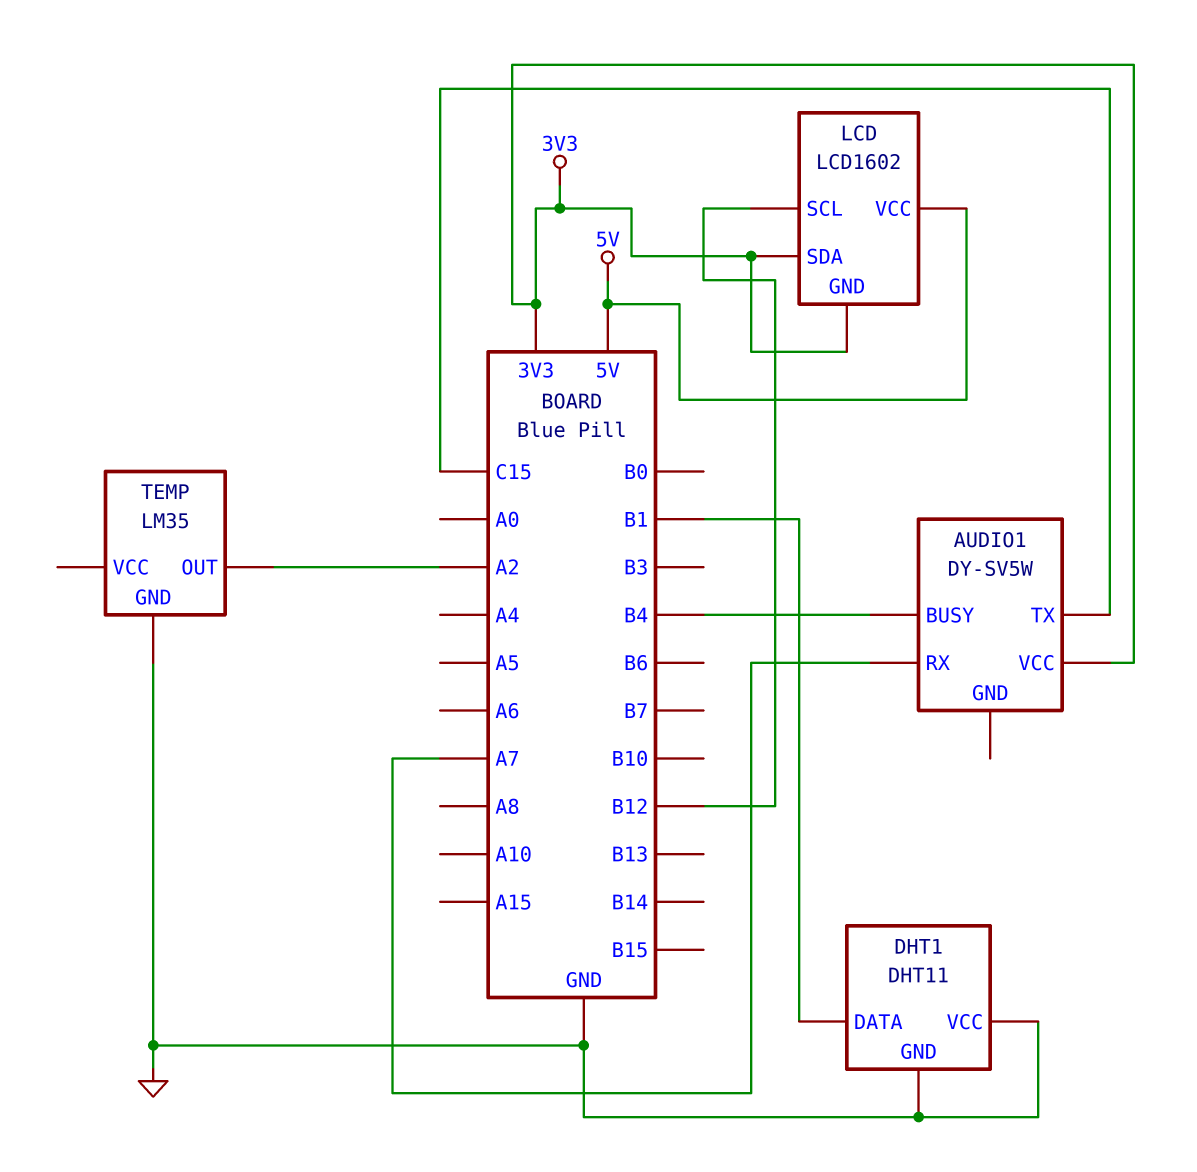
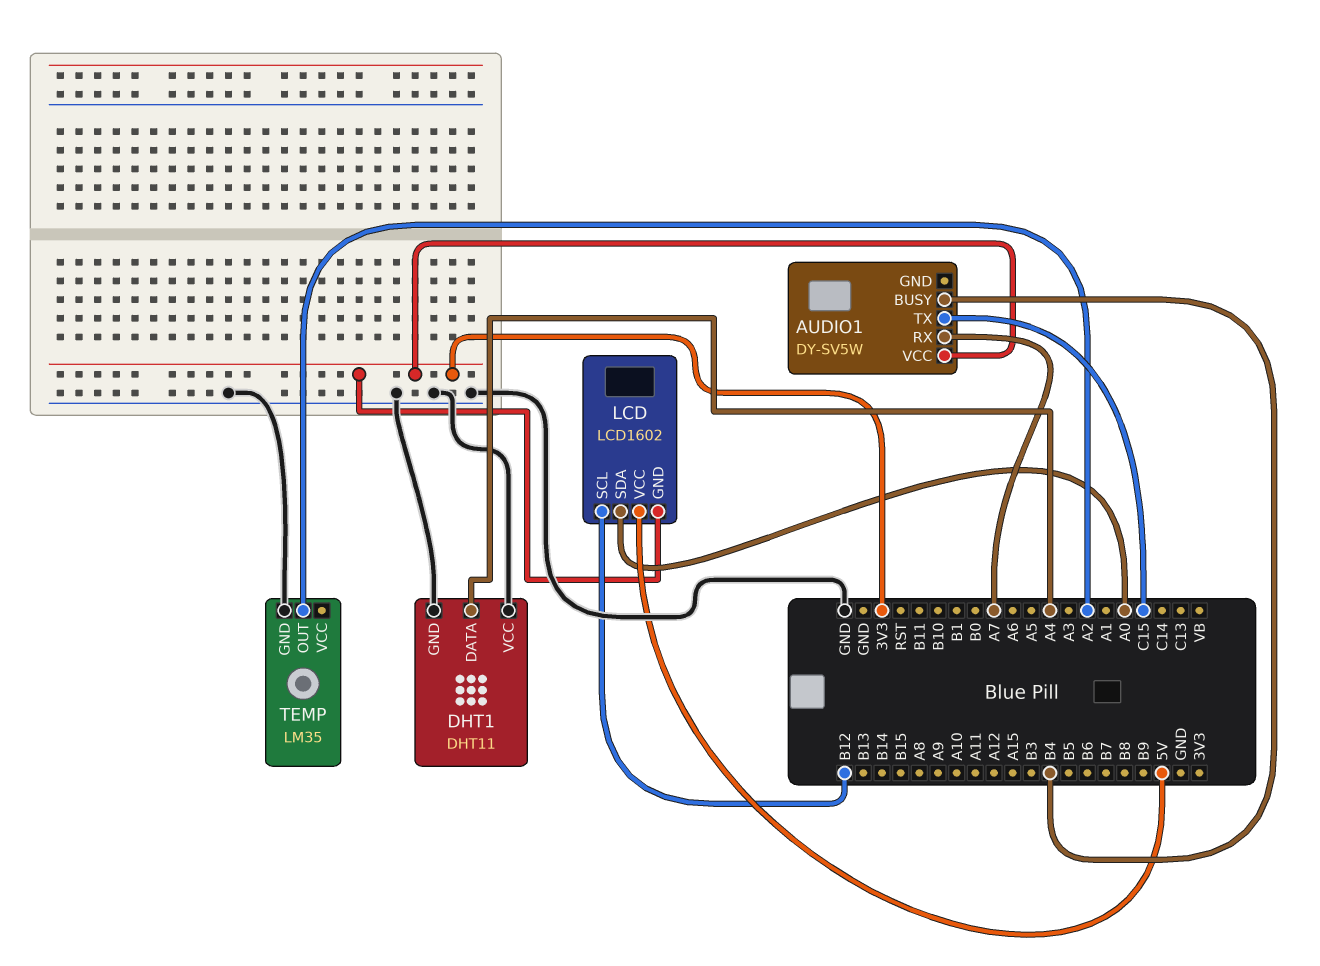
DHT1 pin DATA: B1 -> A4
LCD pin SDA: 3V3 -> A0

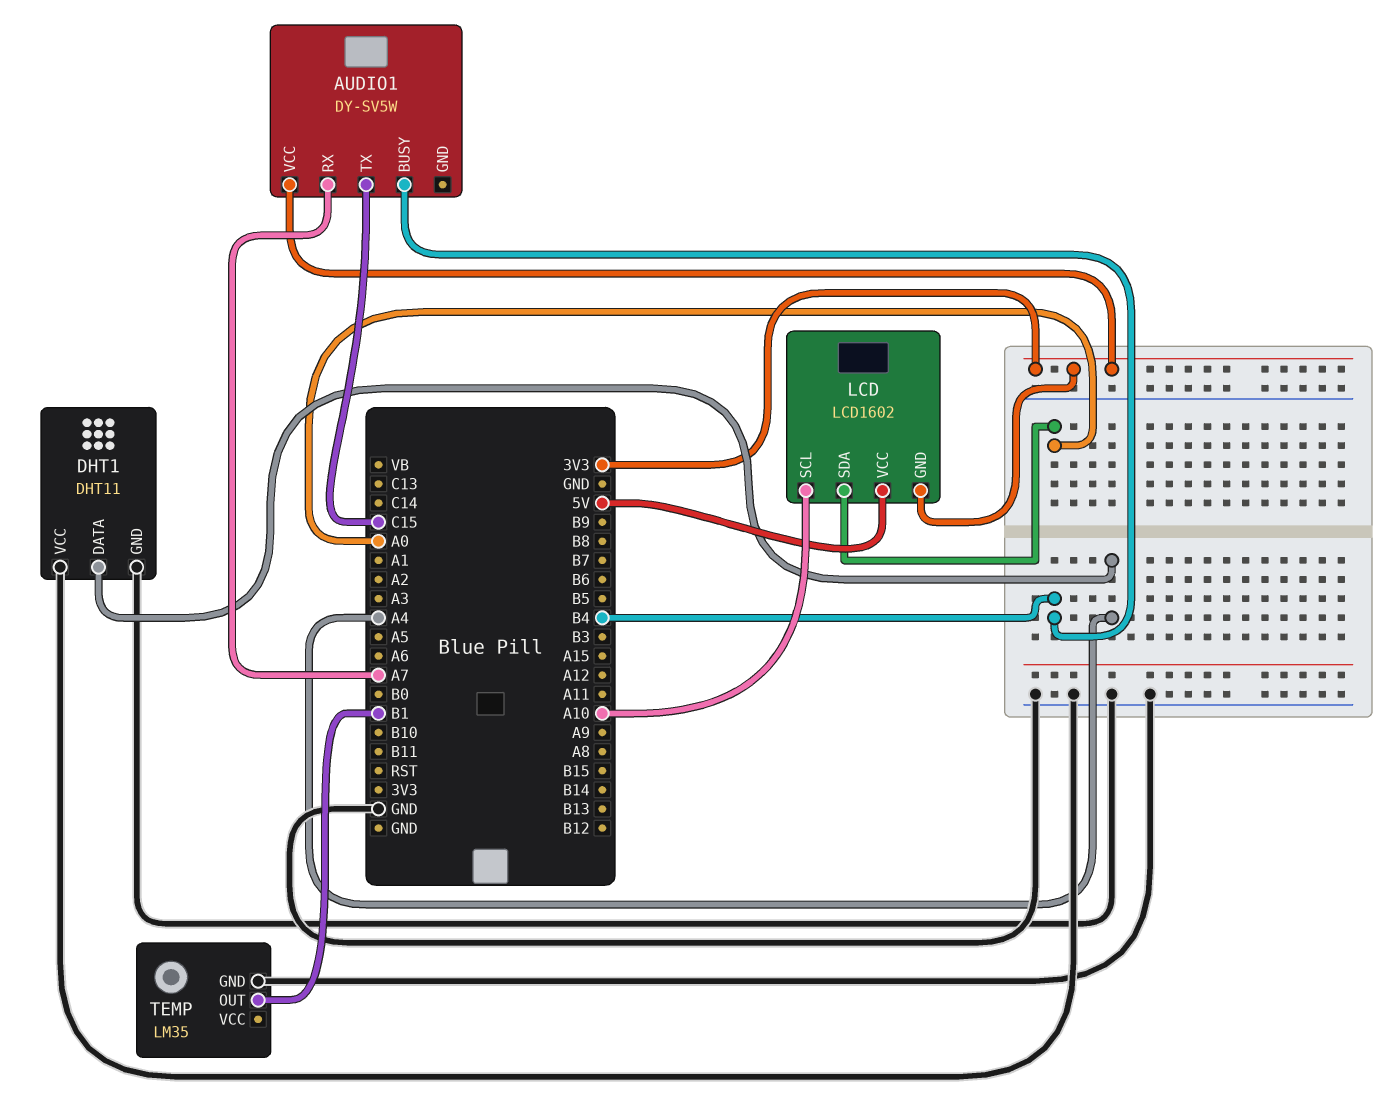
LCD pin SCL: B12 -> A10
TEMP pin OUT: A2 -> B1

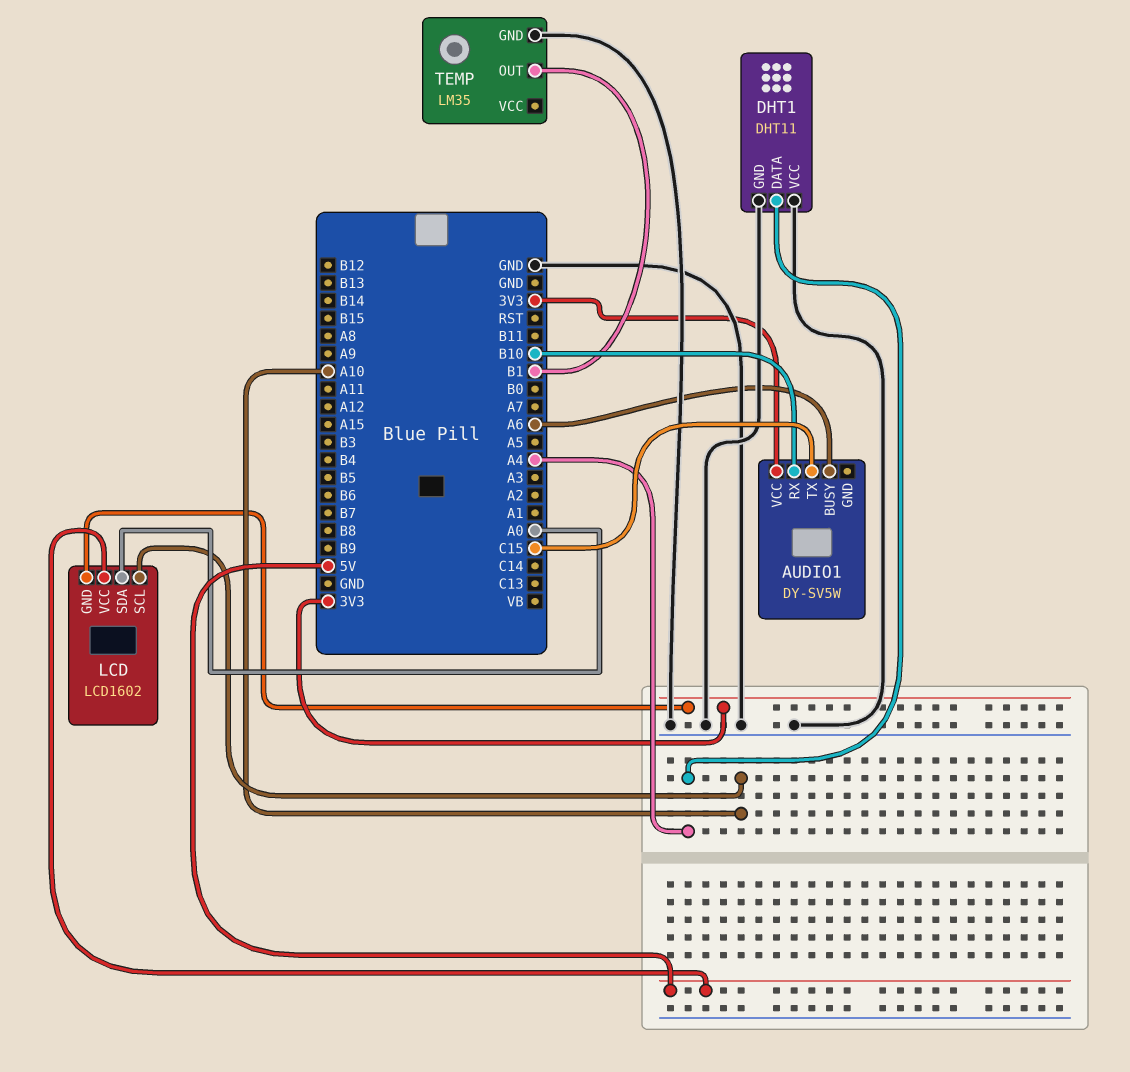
AUDIO1 pin BUSY: B4 -> A6
AUDIO1 pin RX: A7 -> B10

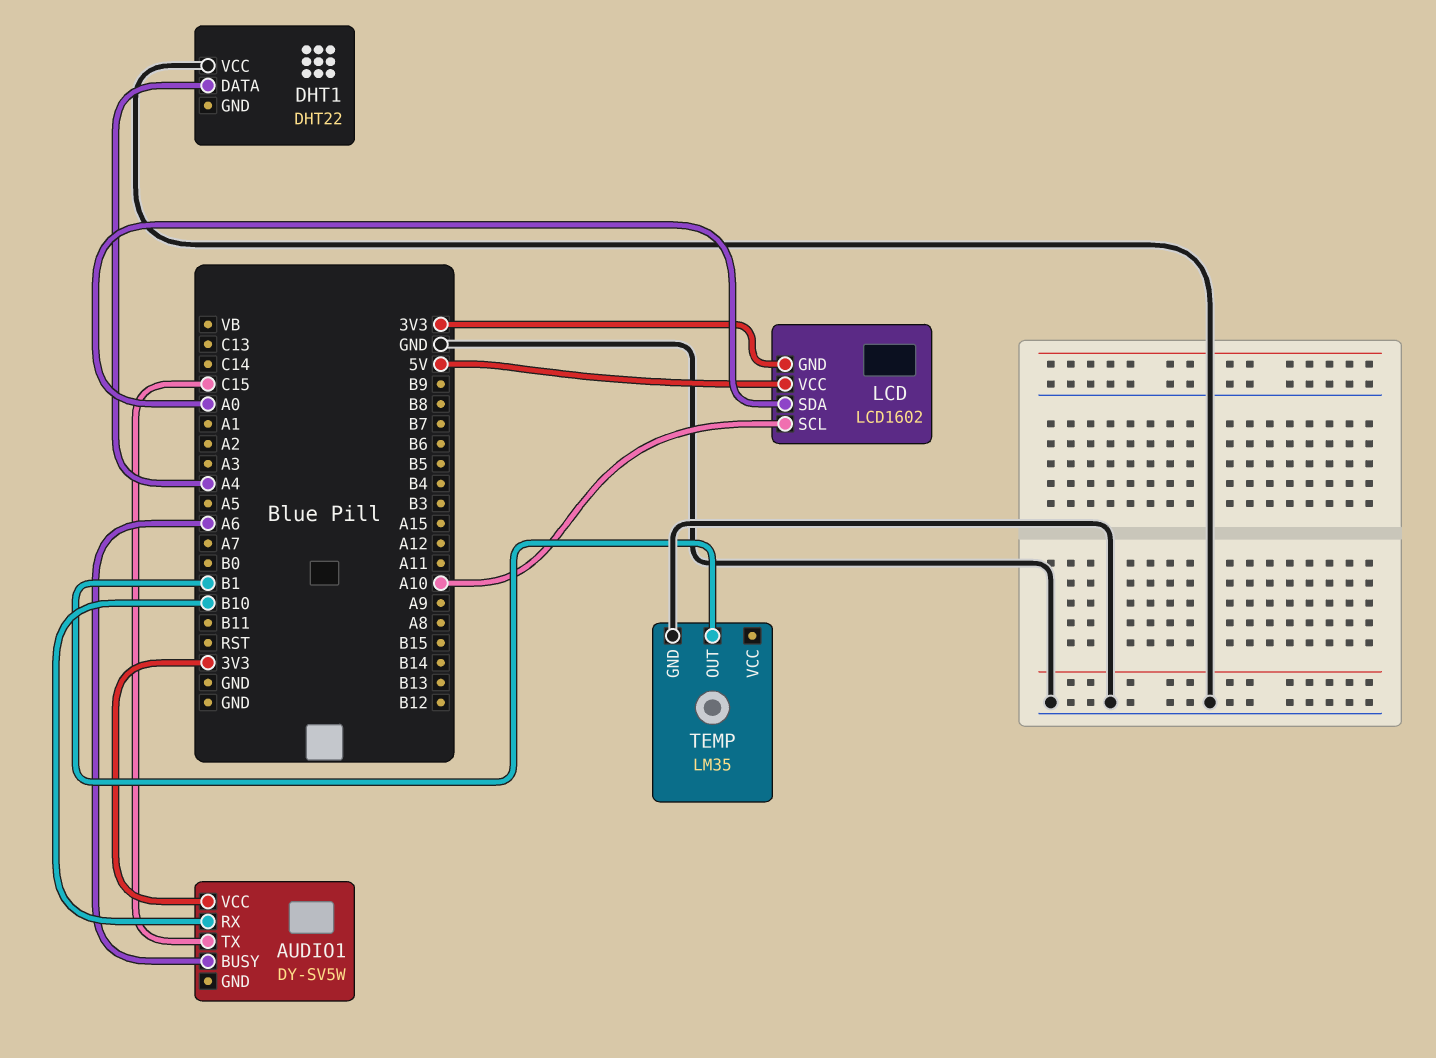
DHT1: DHT11 -> DHT22
DHT1 pin GND: GND -> none

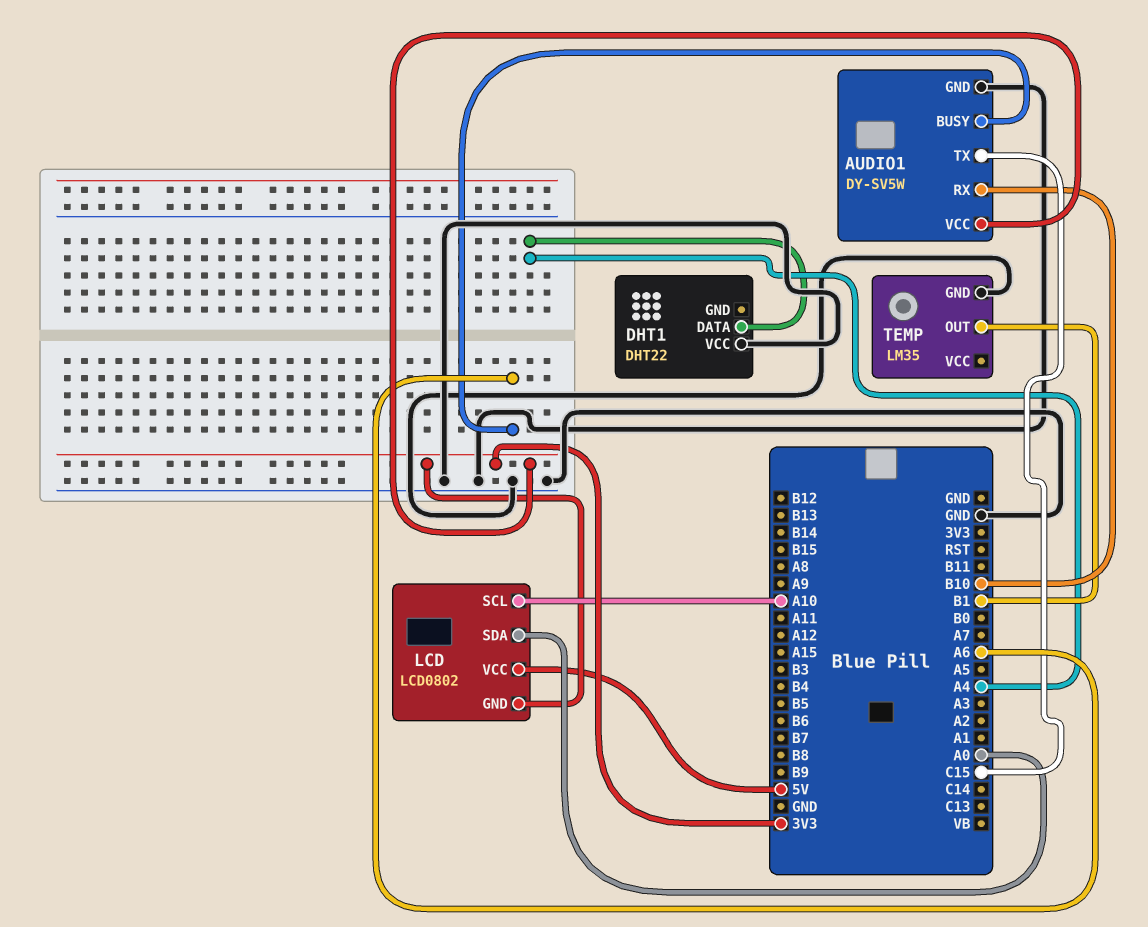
AUDIO1 pin GND: none -> GND
LCD: LCD1602 -> LCD0802

